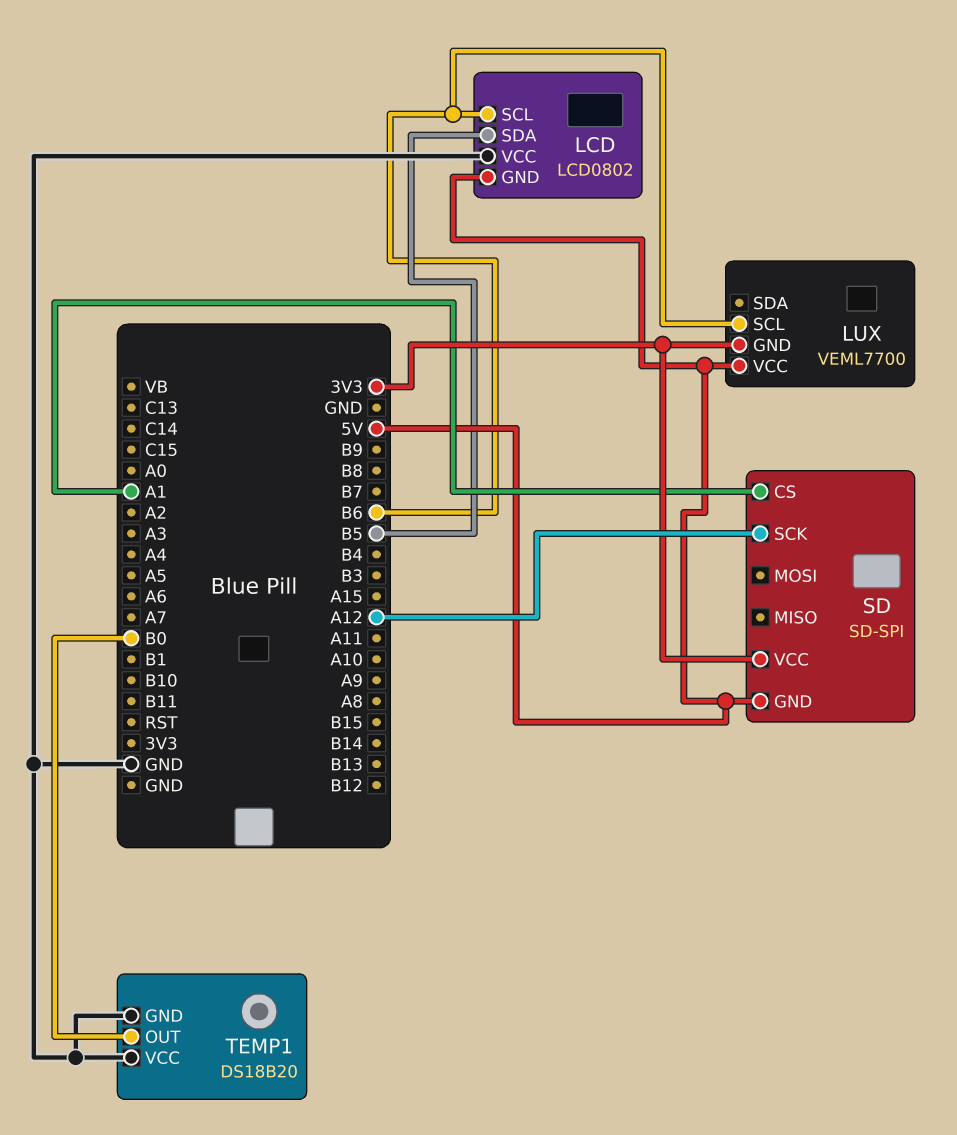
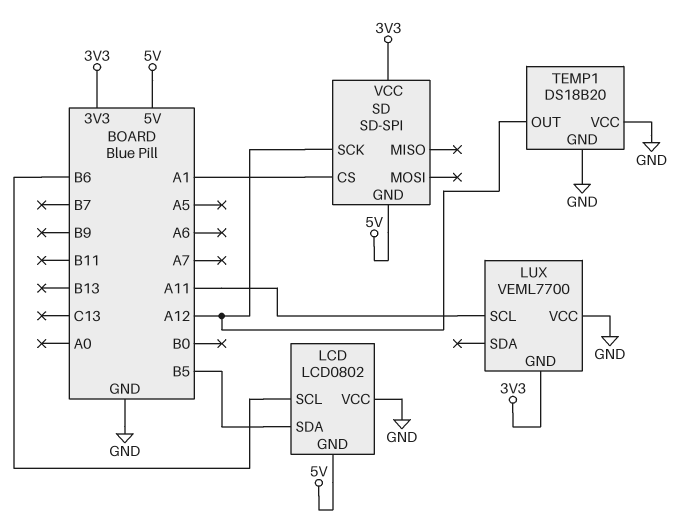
LUX pin SCL: B6 -> A11
LUX pin VCC: 5V -> GND
TEMP1 pin OUT: B0 -> A12

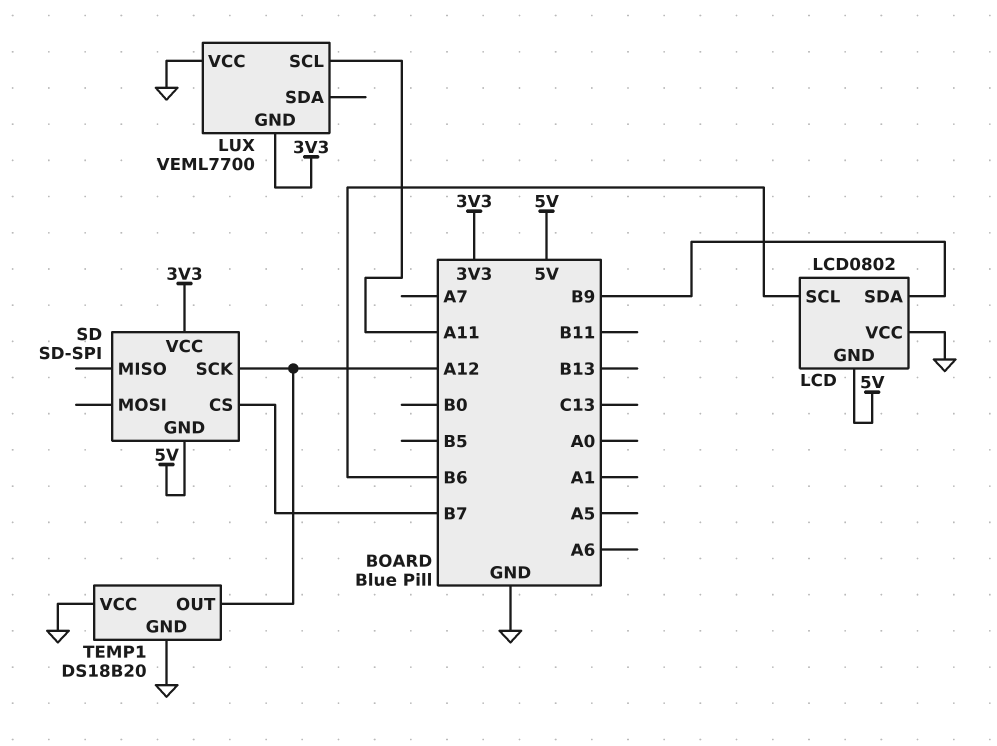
LCD pin SDA: B5 -> B9
SD pin CS: A1 -> B7

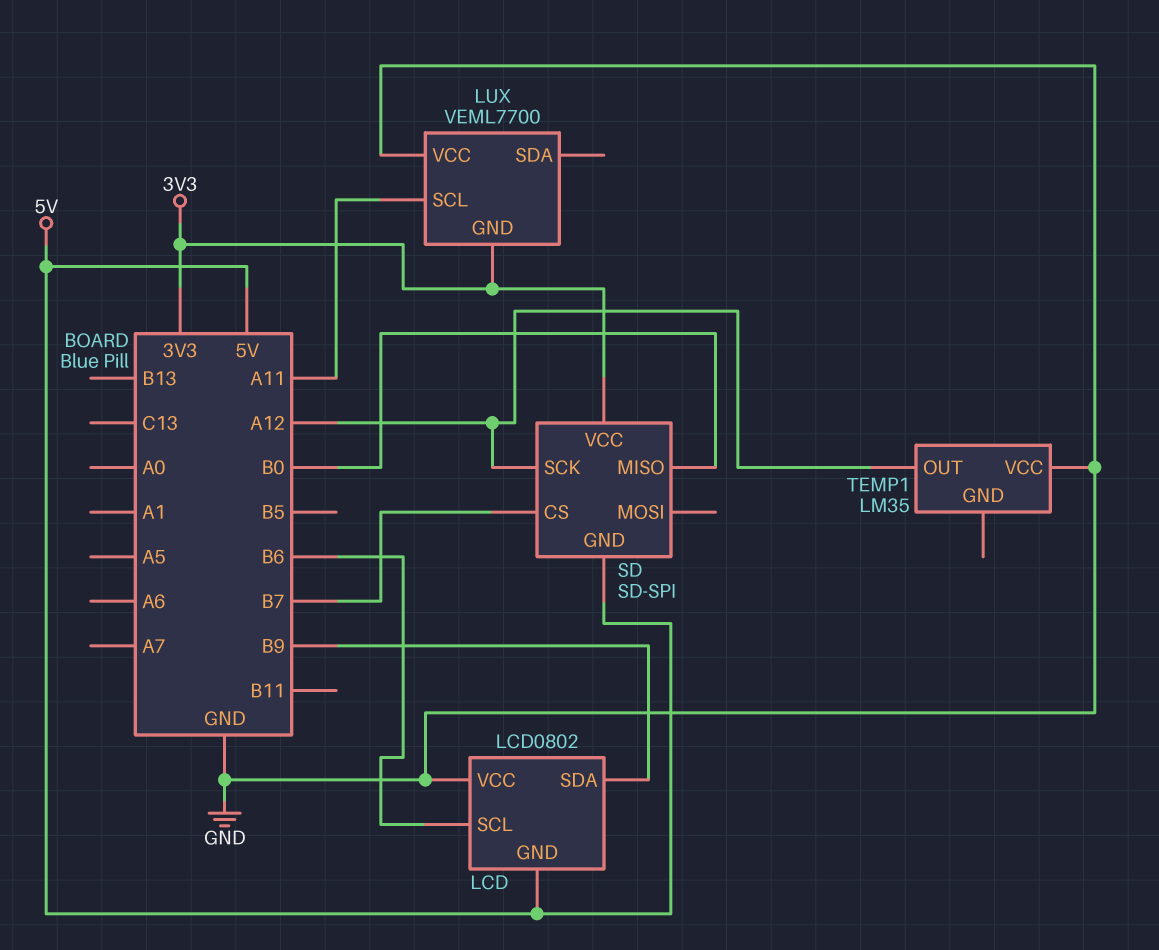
SD pin MISO: none -> B0
TEMP1: DS18B20 -> LM35
TEMP1 pin GND: GND -> none

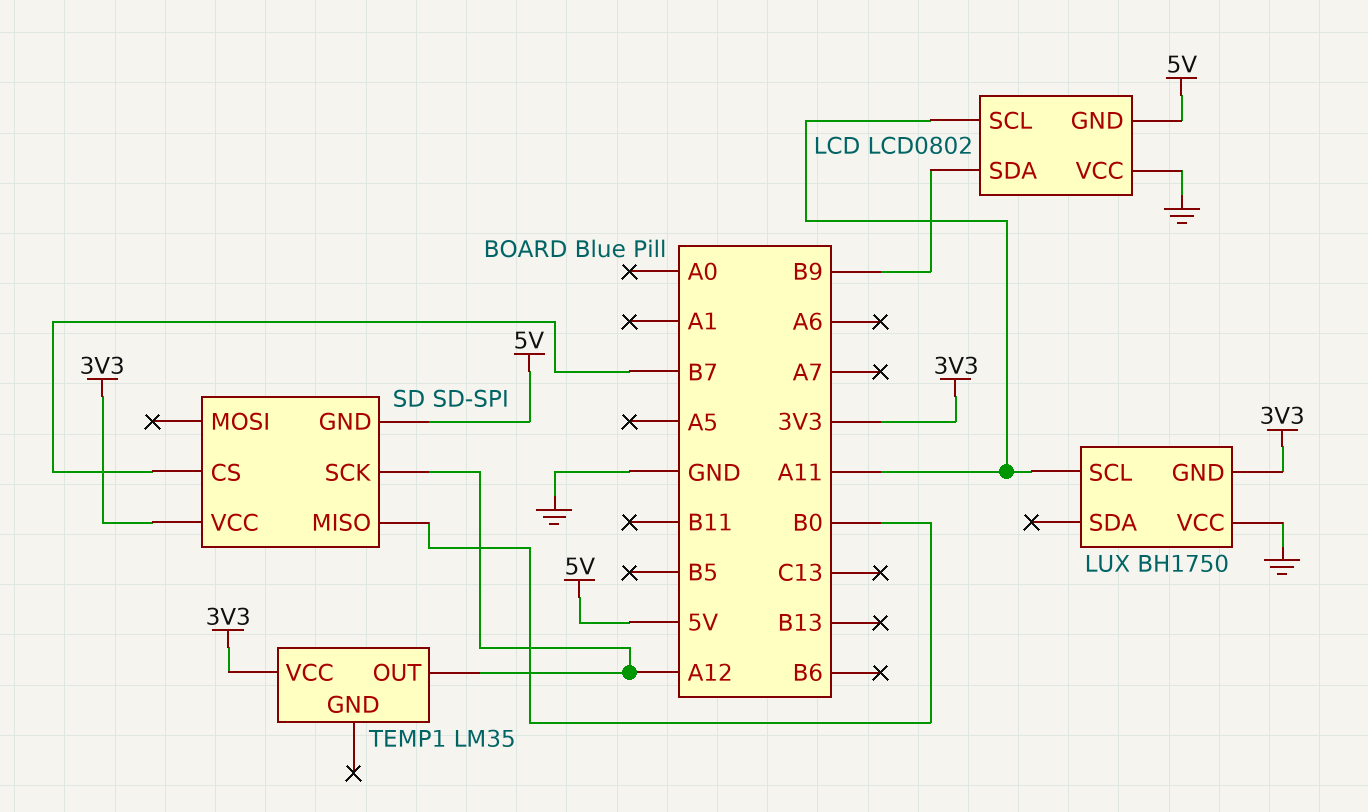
LCD pin SCL: B6 -> A11
LUX: VEML7700 -> BH1750
TEMP1 pin VCC: GND -> 3V3

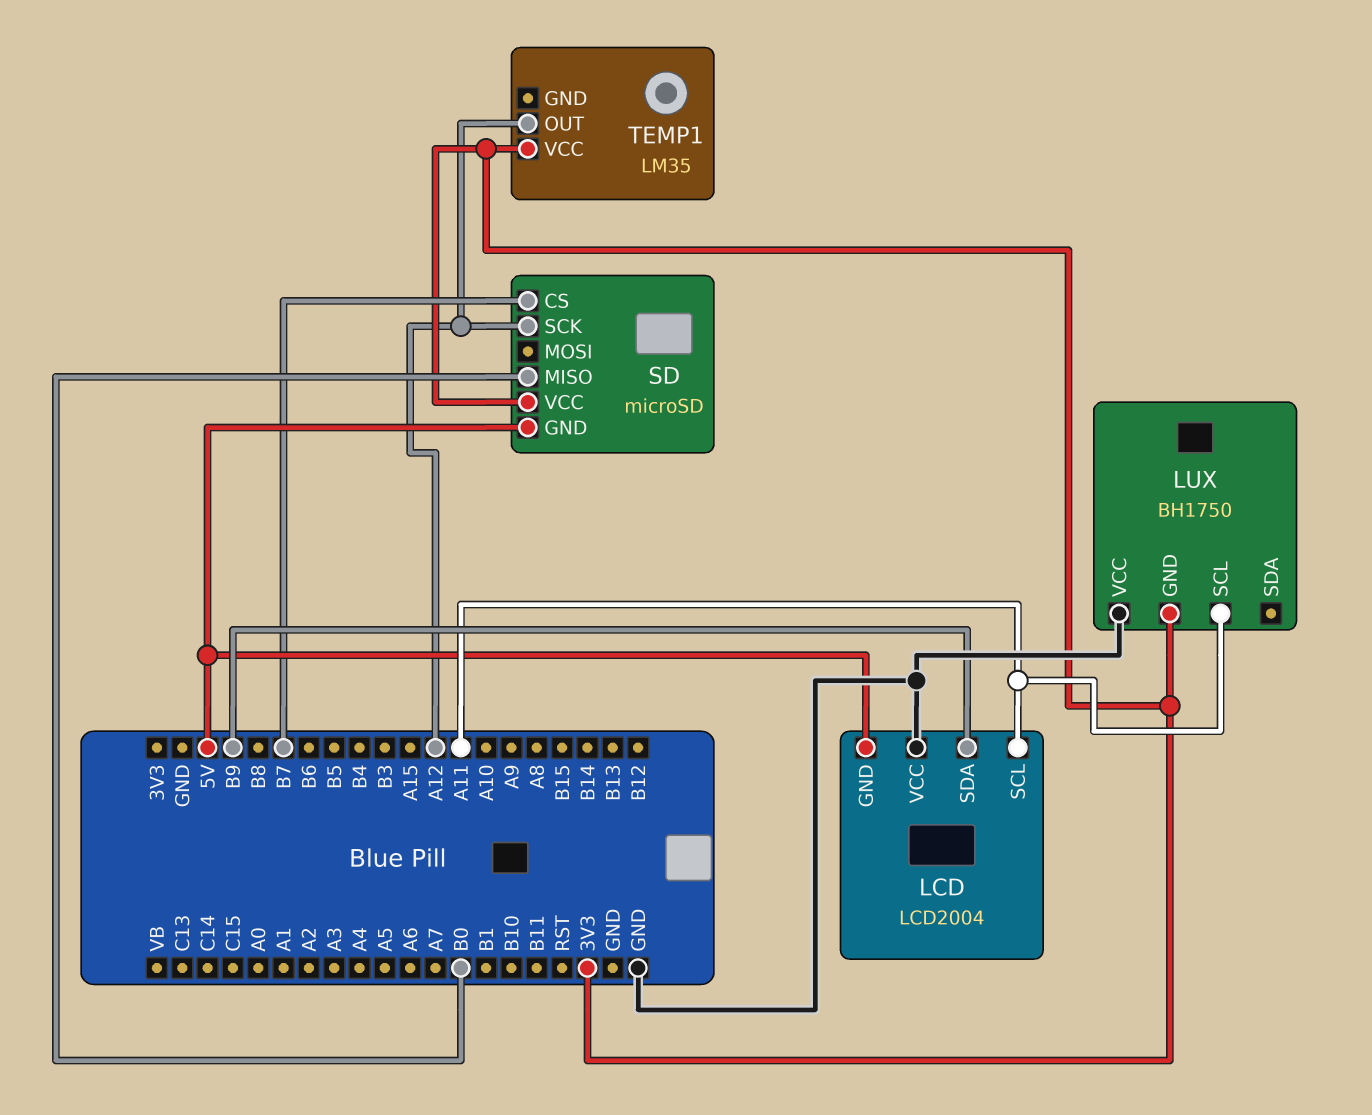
LCD: LCD0802 -> LCD2004
SD: SD-SPI -> microSD

